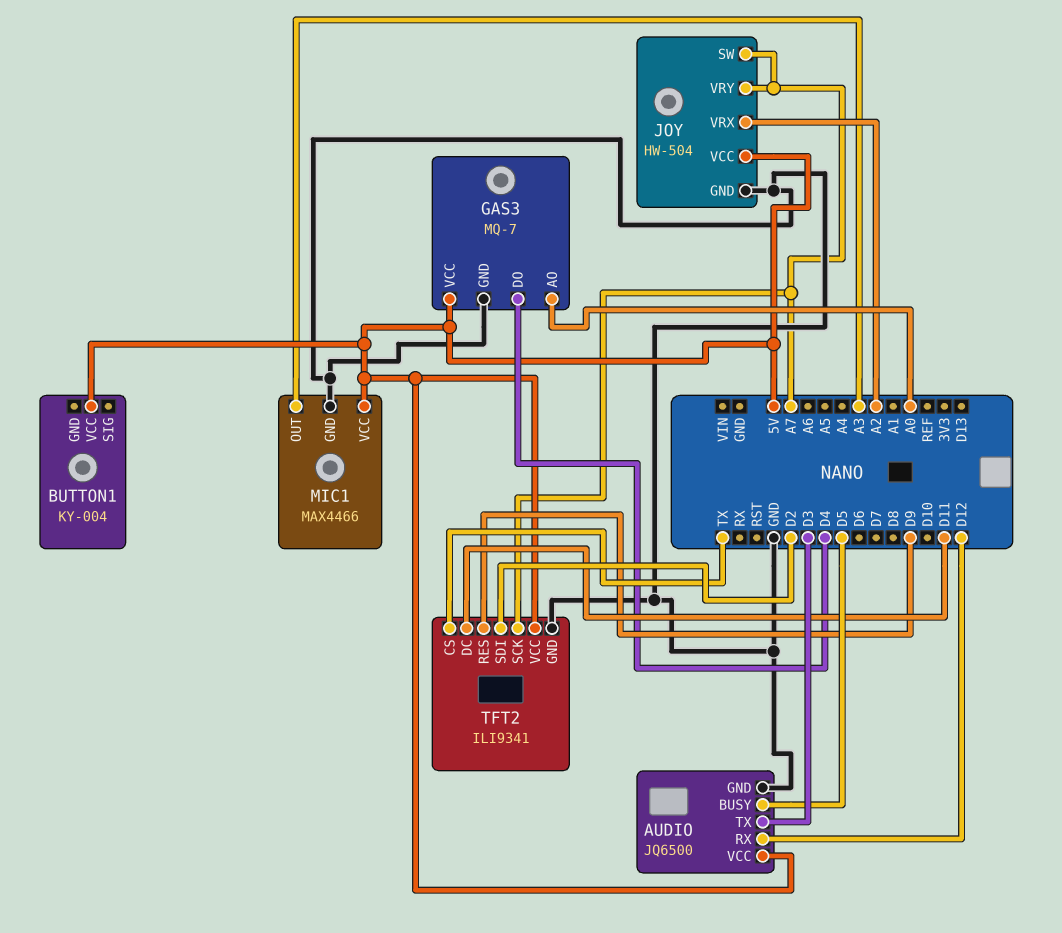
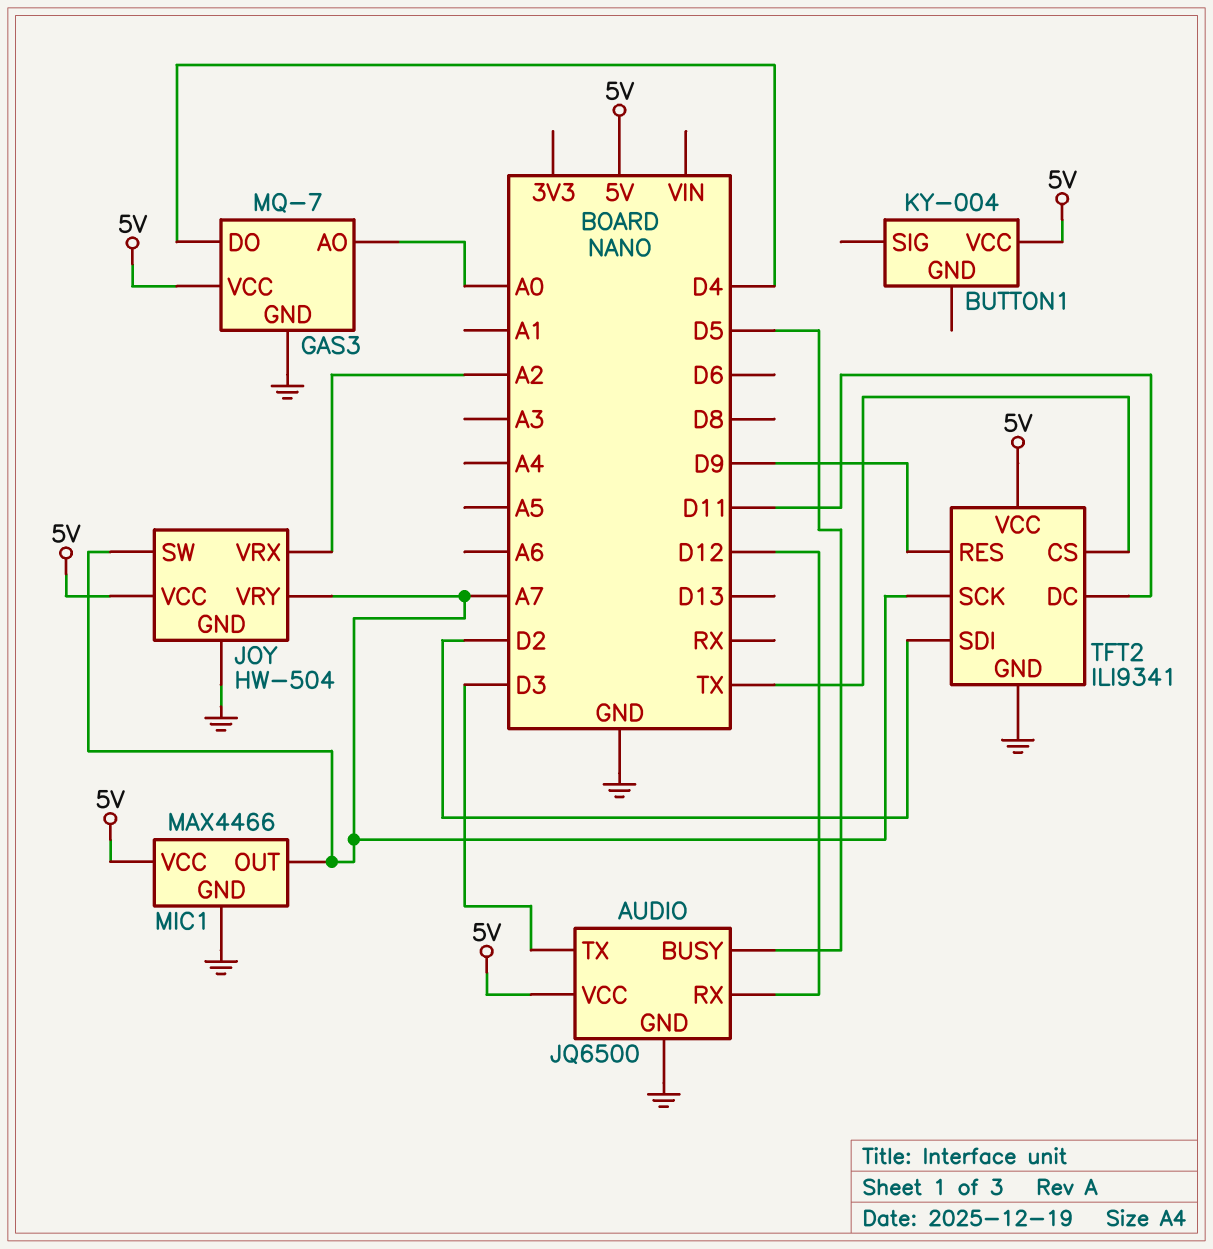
MIC1 pin OUT: A3 -> A7

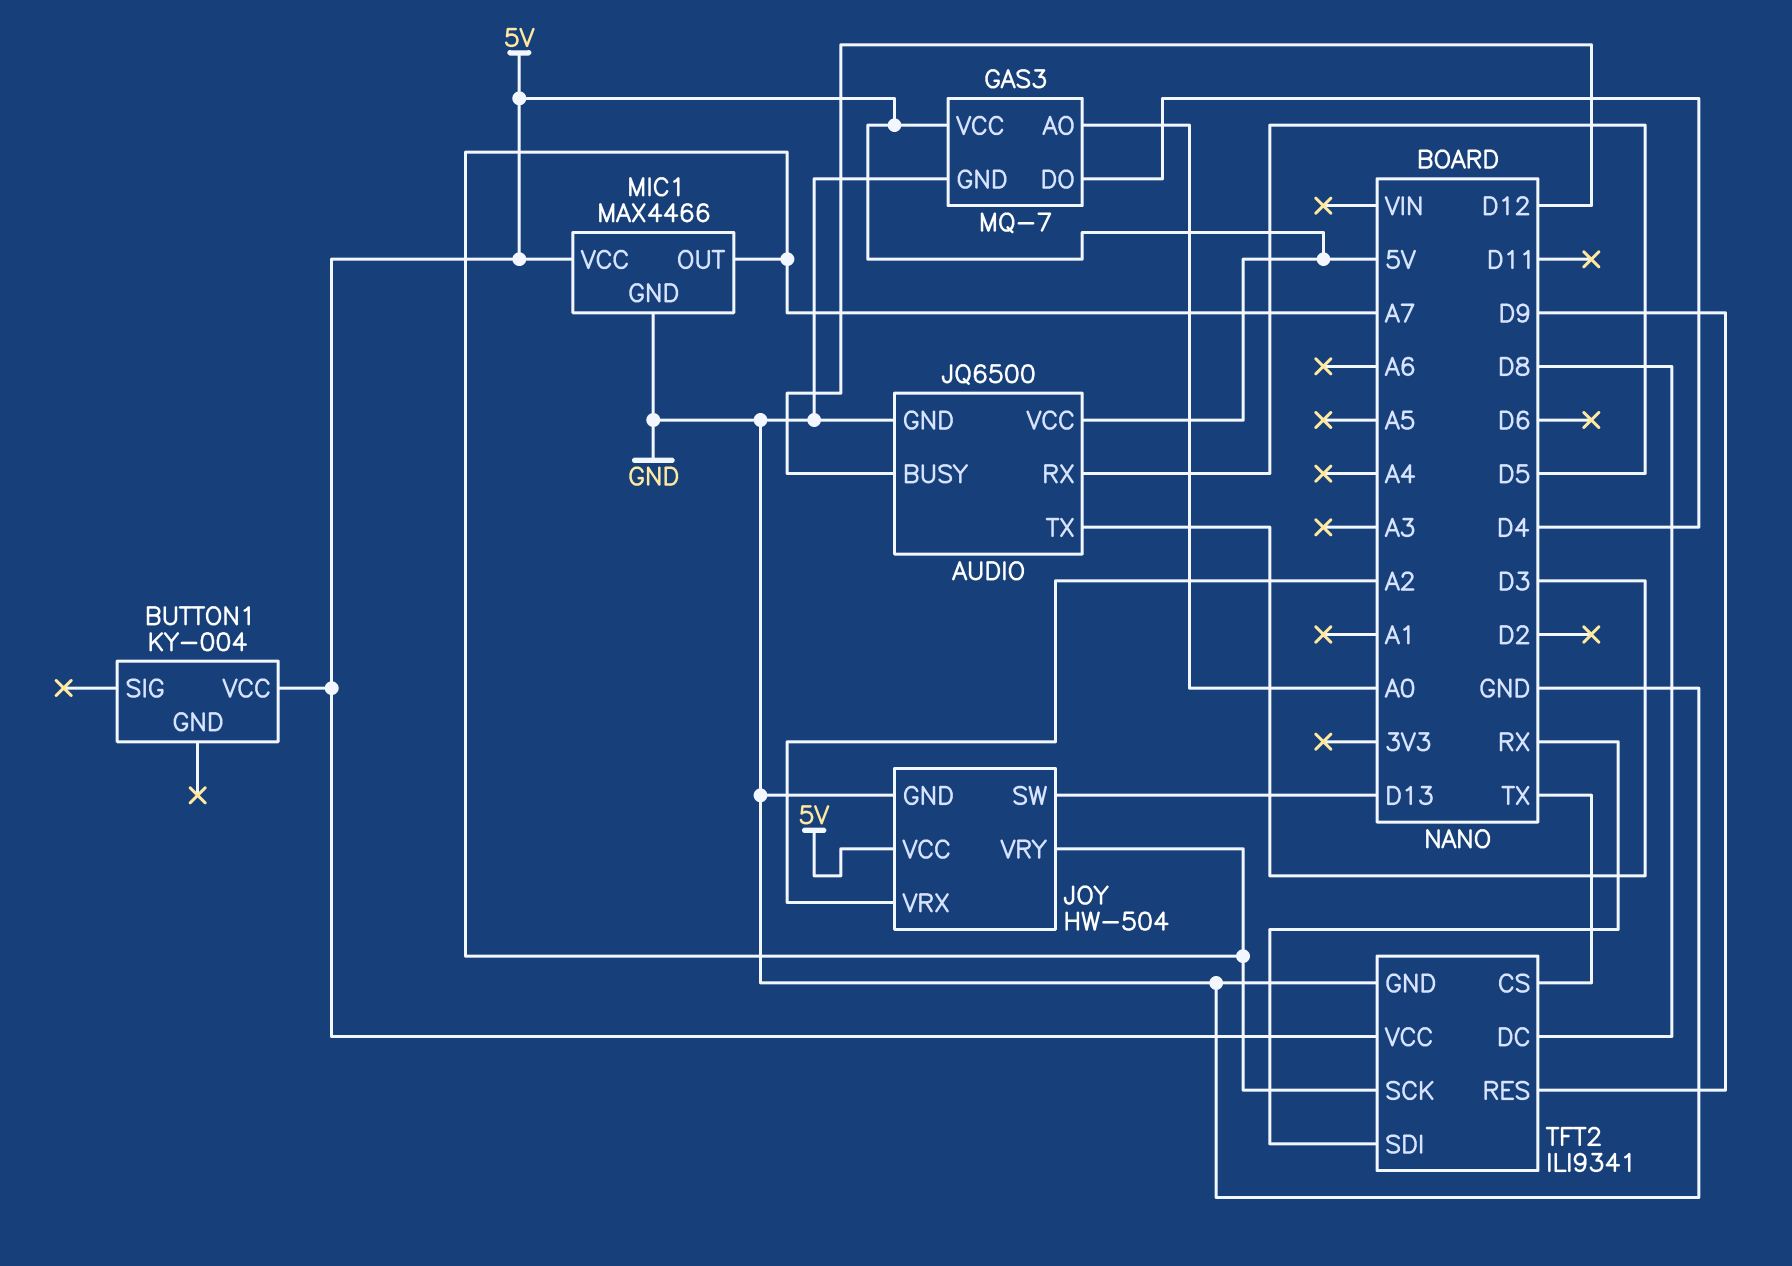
AUDIO pin BUSY: D5 -> D12
AUDIO pin RX: D12 -> D5
JOY pin SW: A7 -> D13
TFT2 pin DC: D11 -> D8
TFT2 pin SDI: D2 -> RX

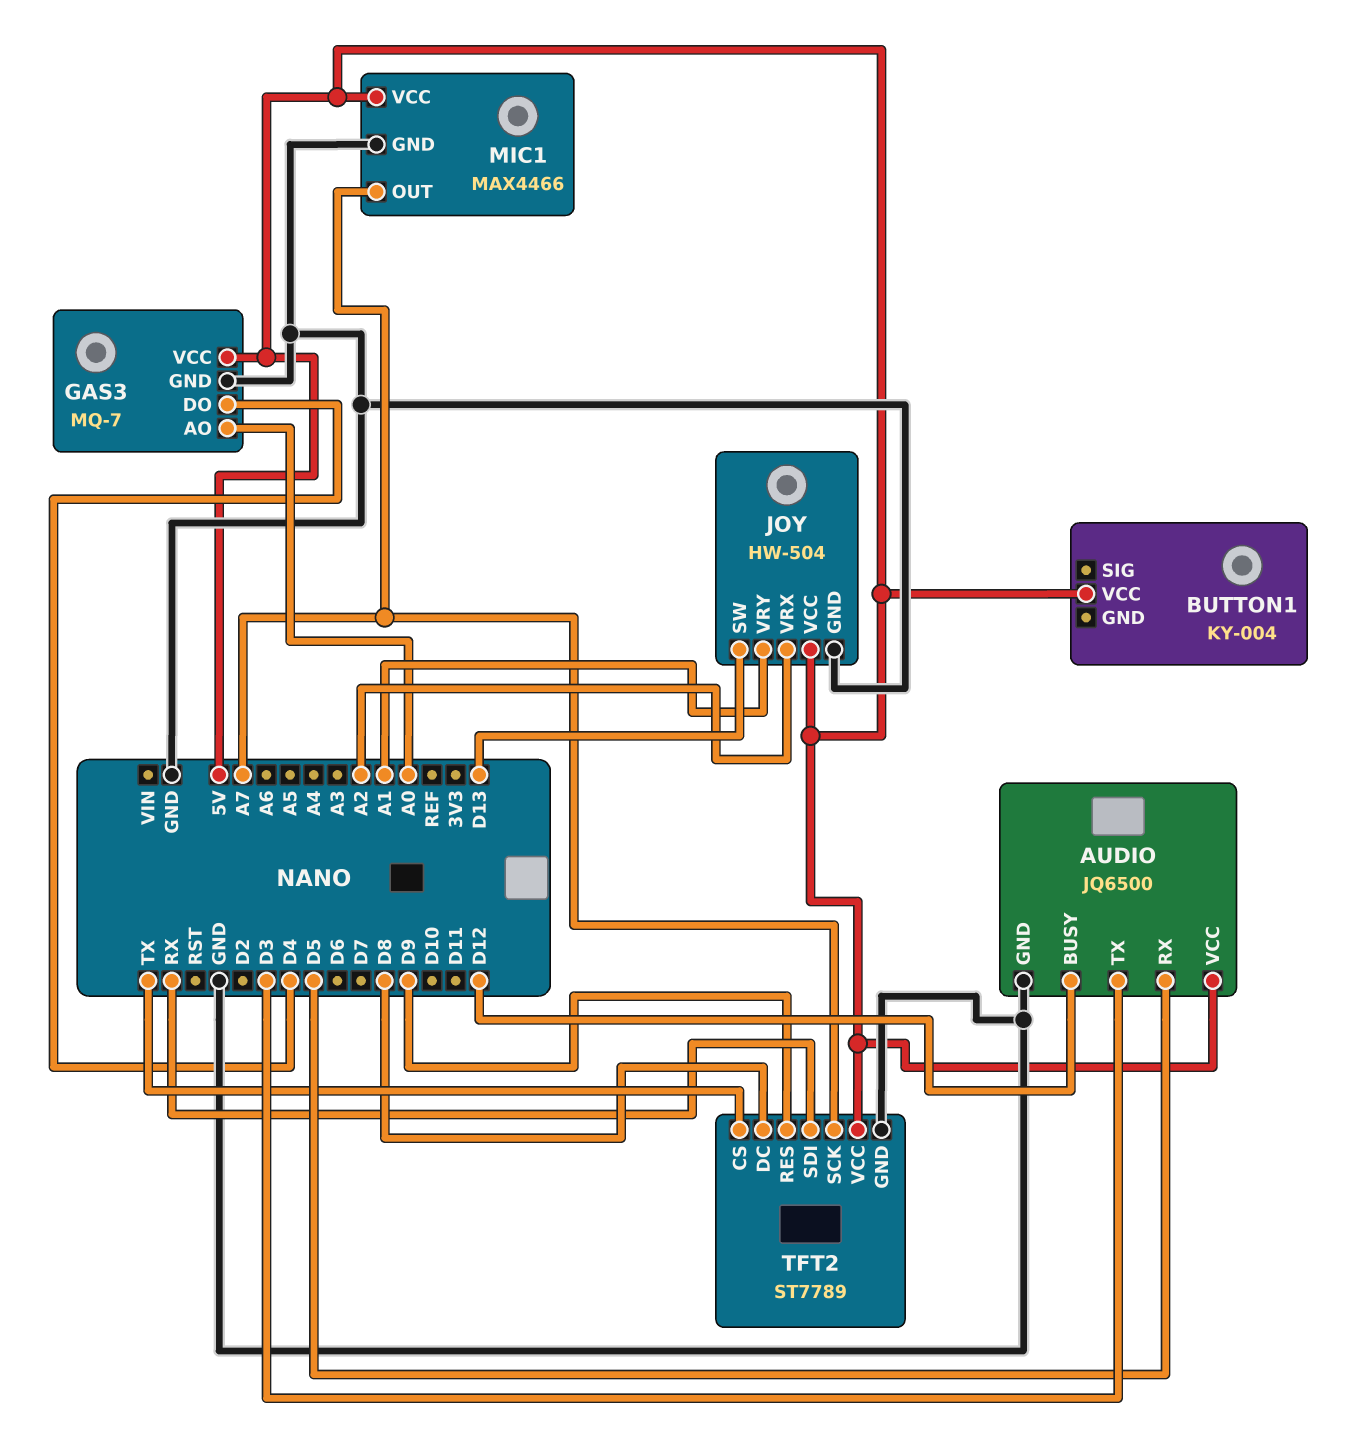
JOY pin VRY: A7 -> A1
TFT2: ILI9341 -> ST7789

